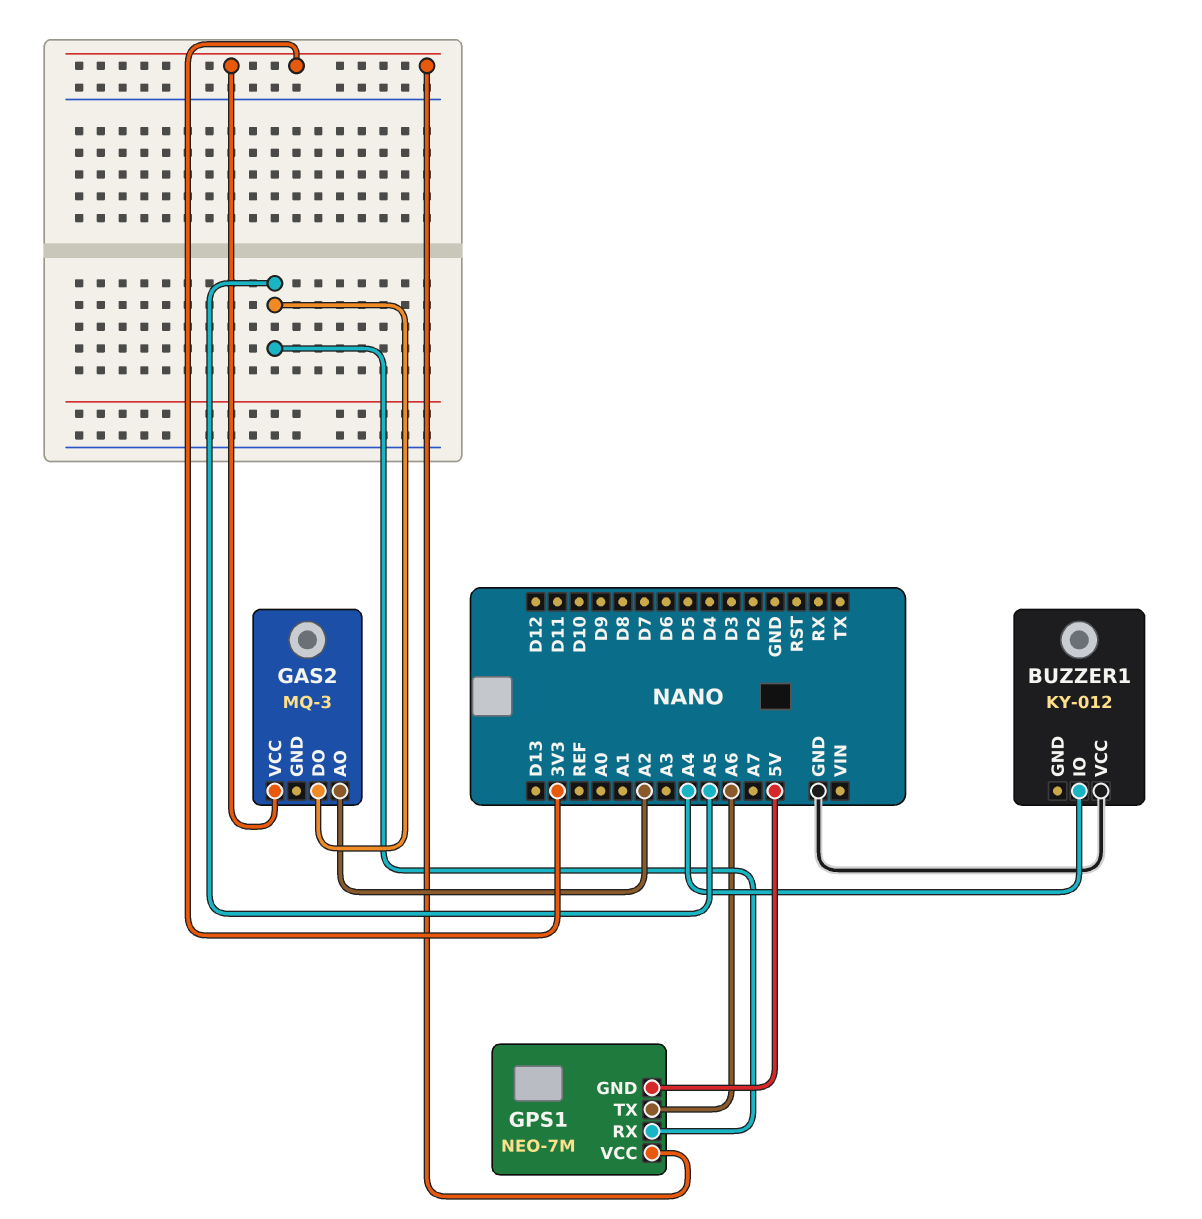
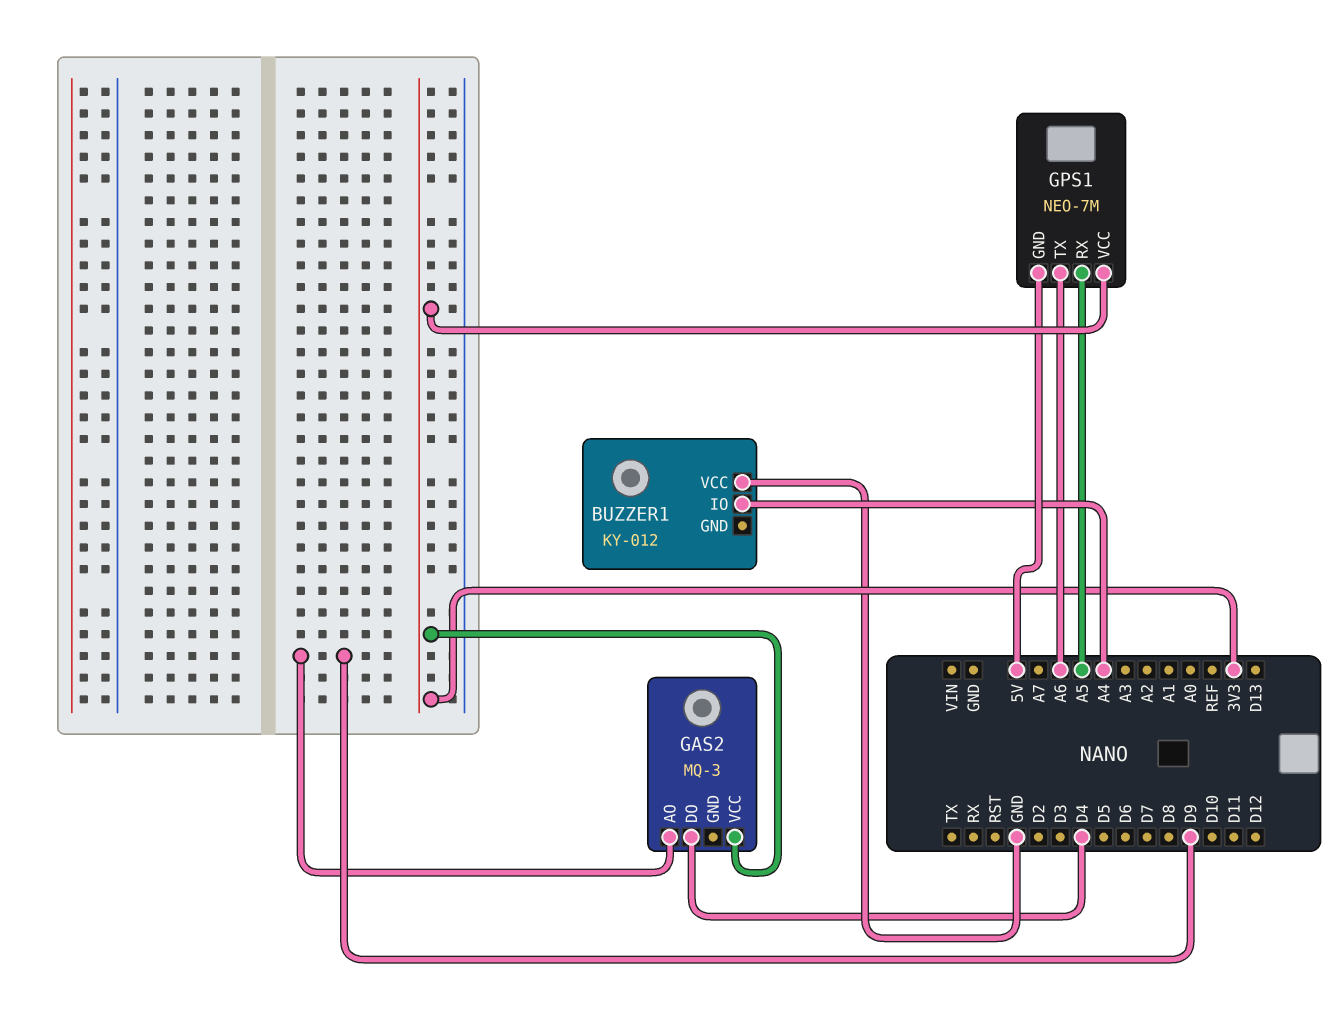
GAS2 pin AO: A2 -> D9
GAS2 pin DO: A5 -> D4

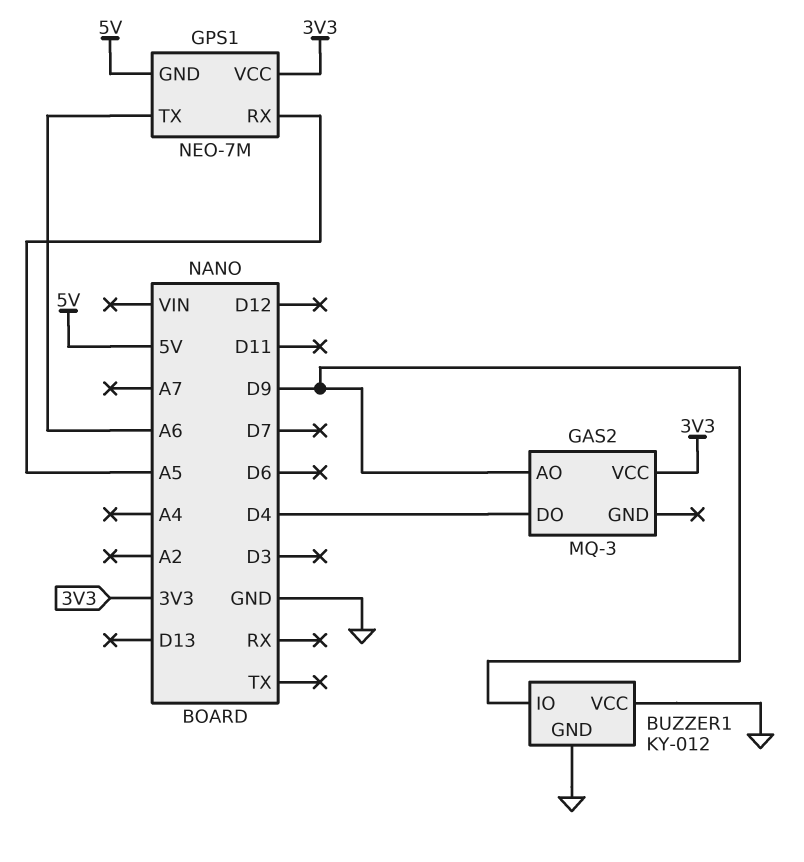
BUZZER1 pin GND: none -> GND
BUZZER1 pin IO: A4 -> D9

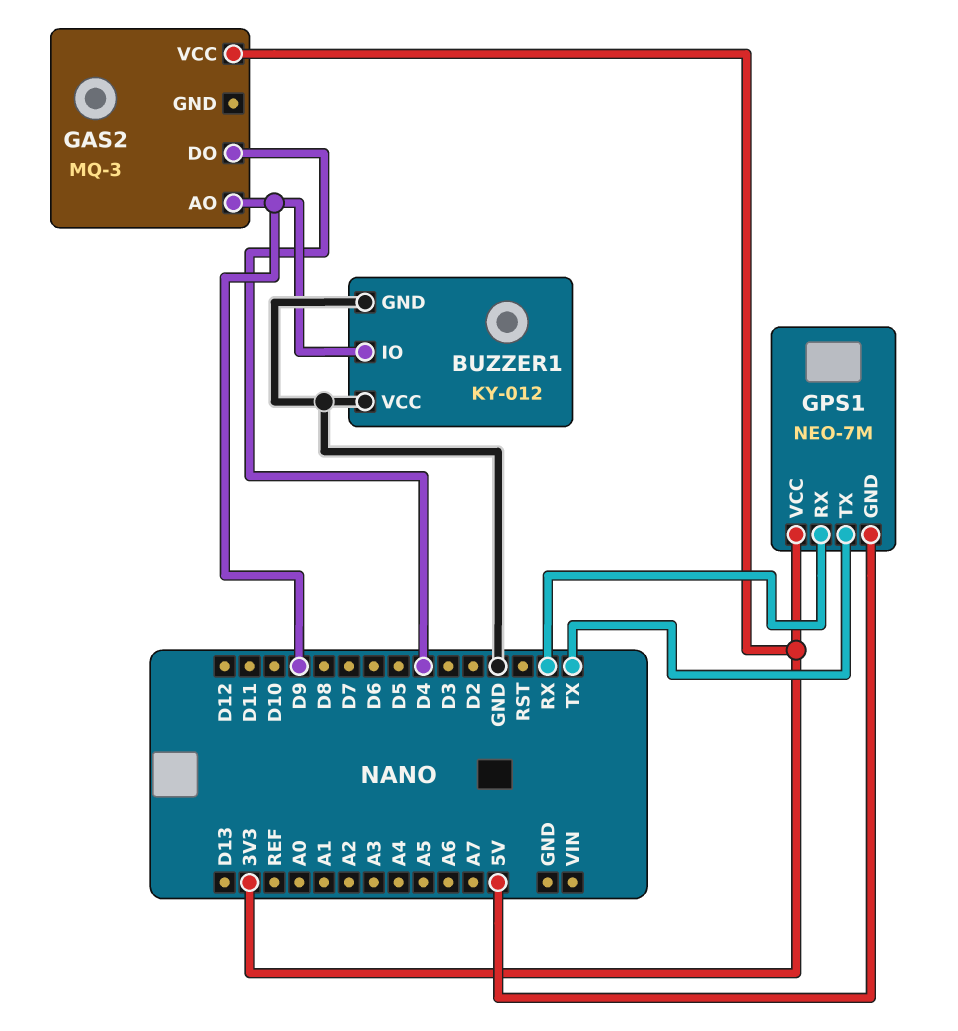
GPS1 pin RX: A5 -> RX
GPS1 pin TX: A6 -> TX

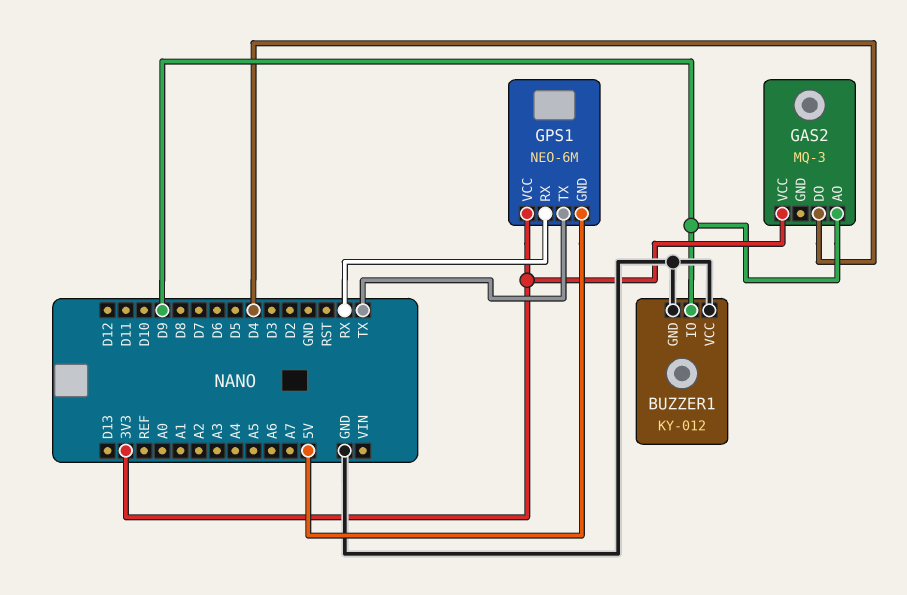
GPS1: NEO-7M -> NEO-6M

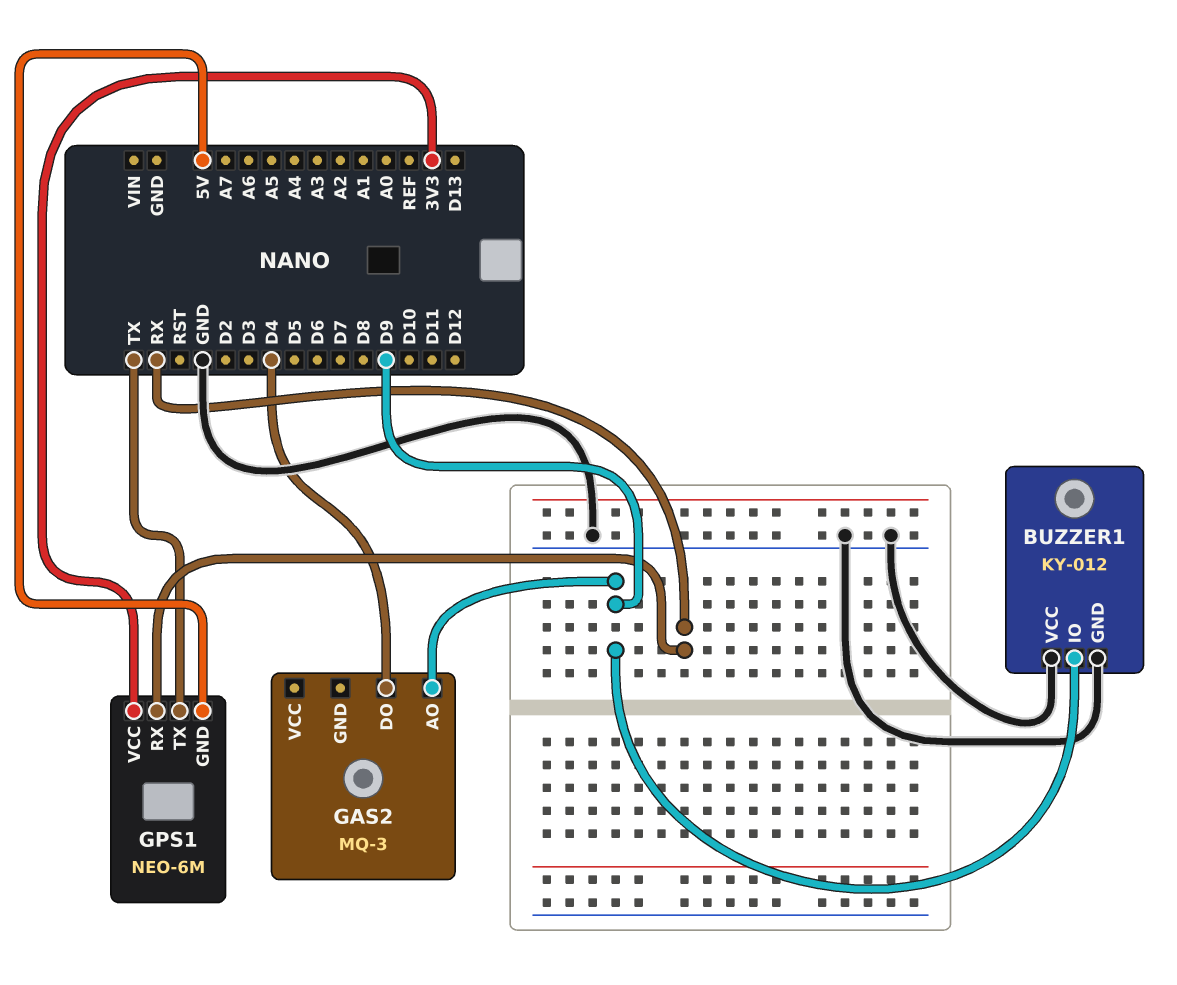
GAS2 pin VCC: 3V3 -> none

